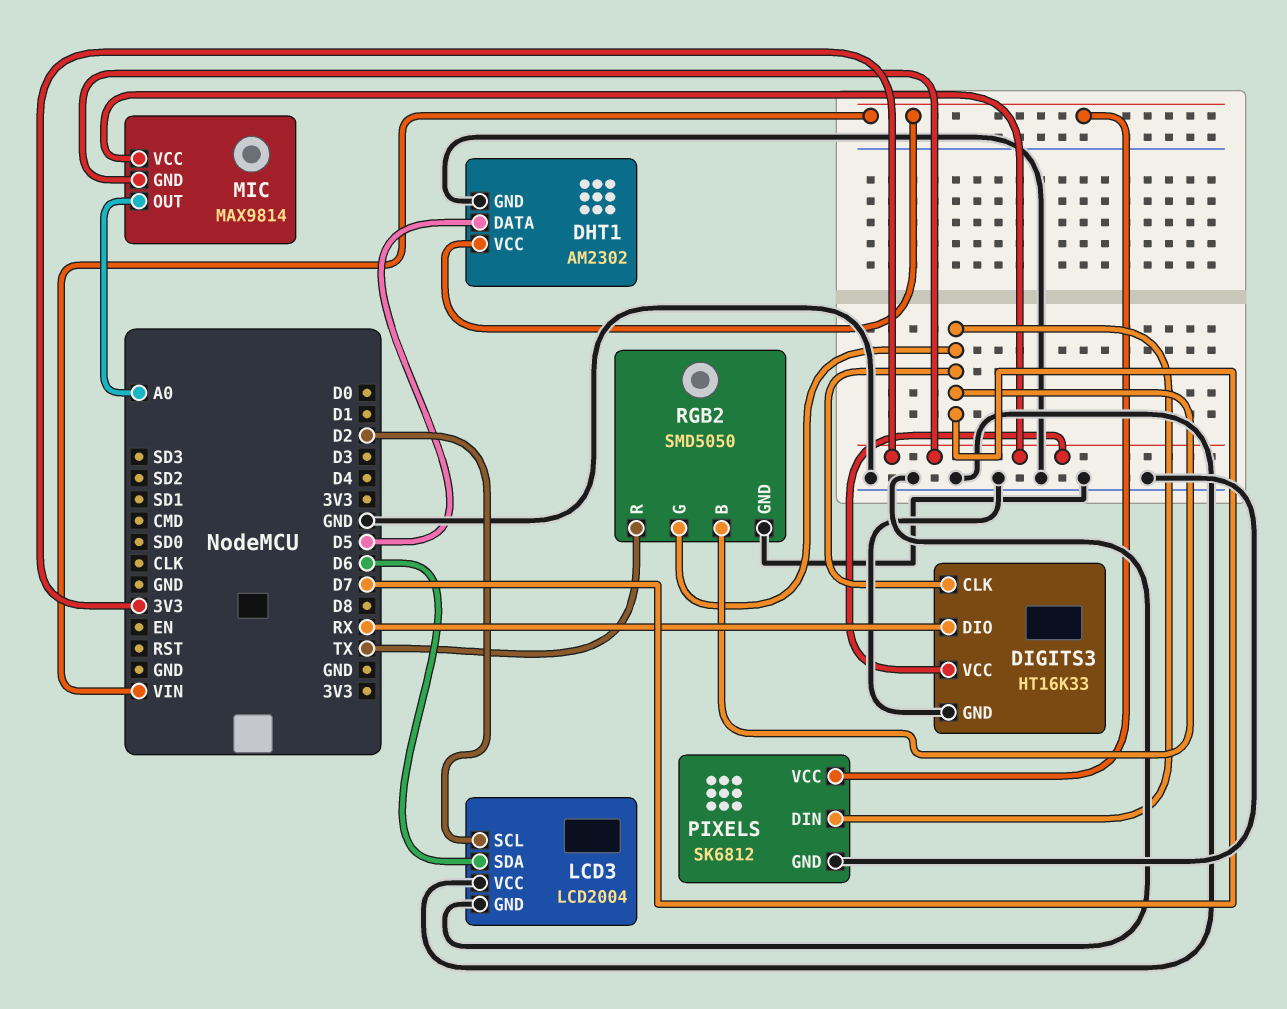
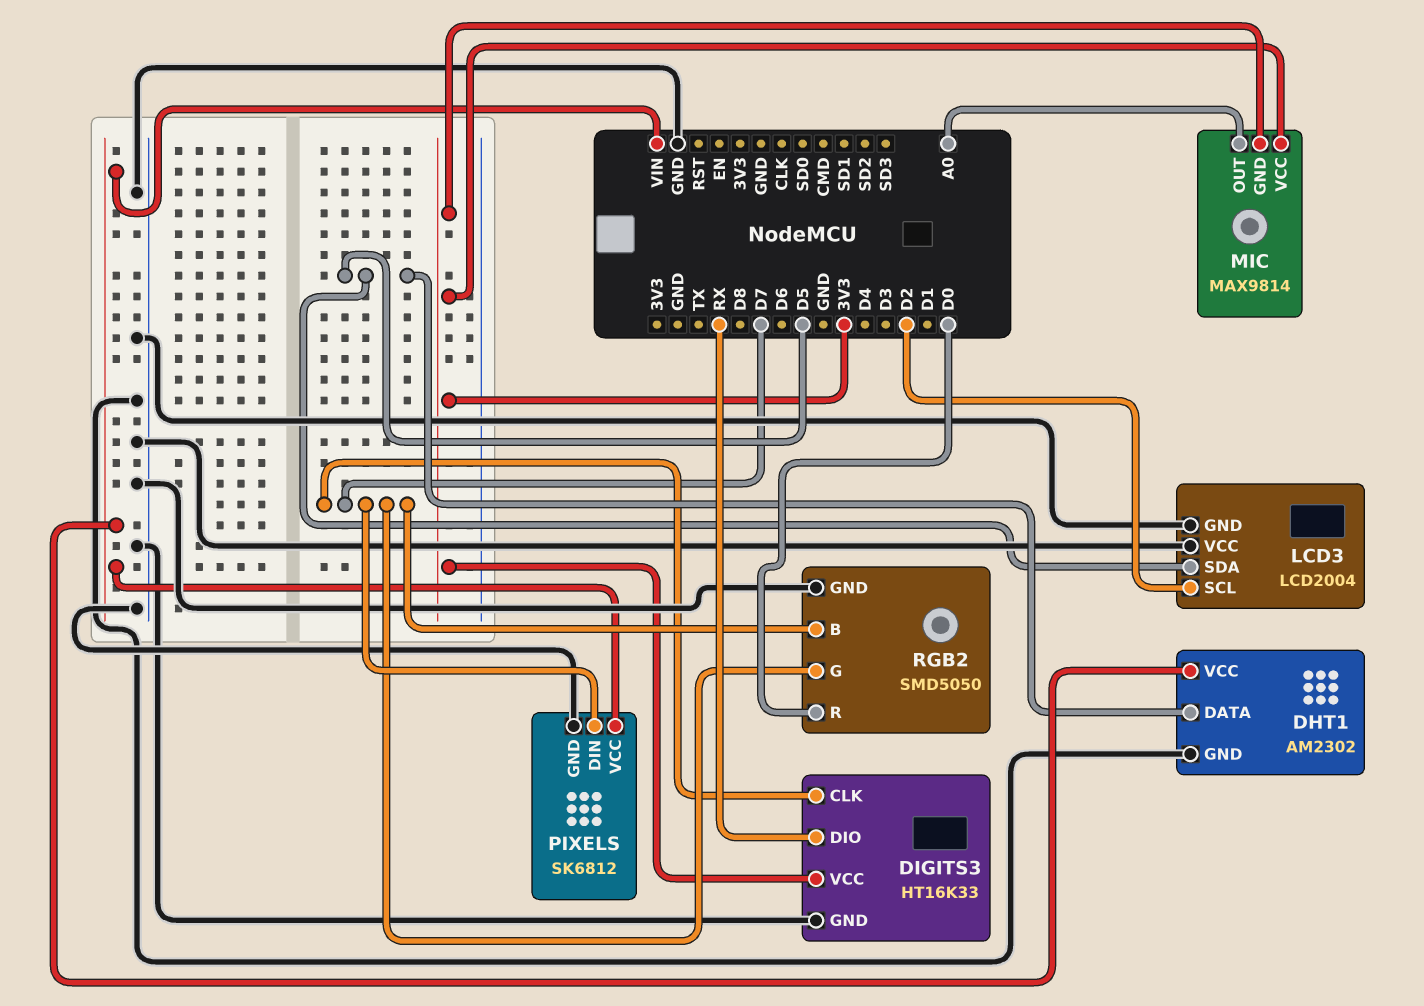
LCD3 pin SDA: D6 -> D5
RGB2 pin R: TX -> D0

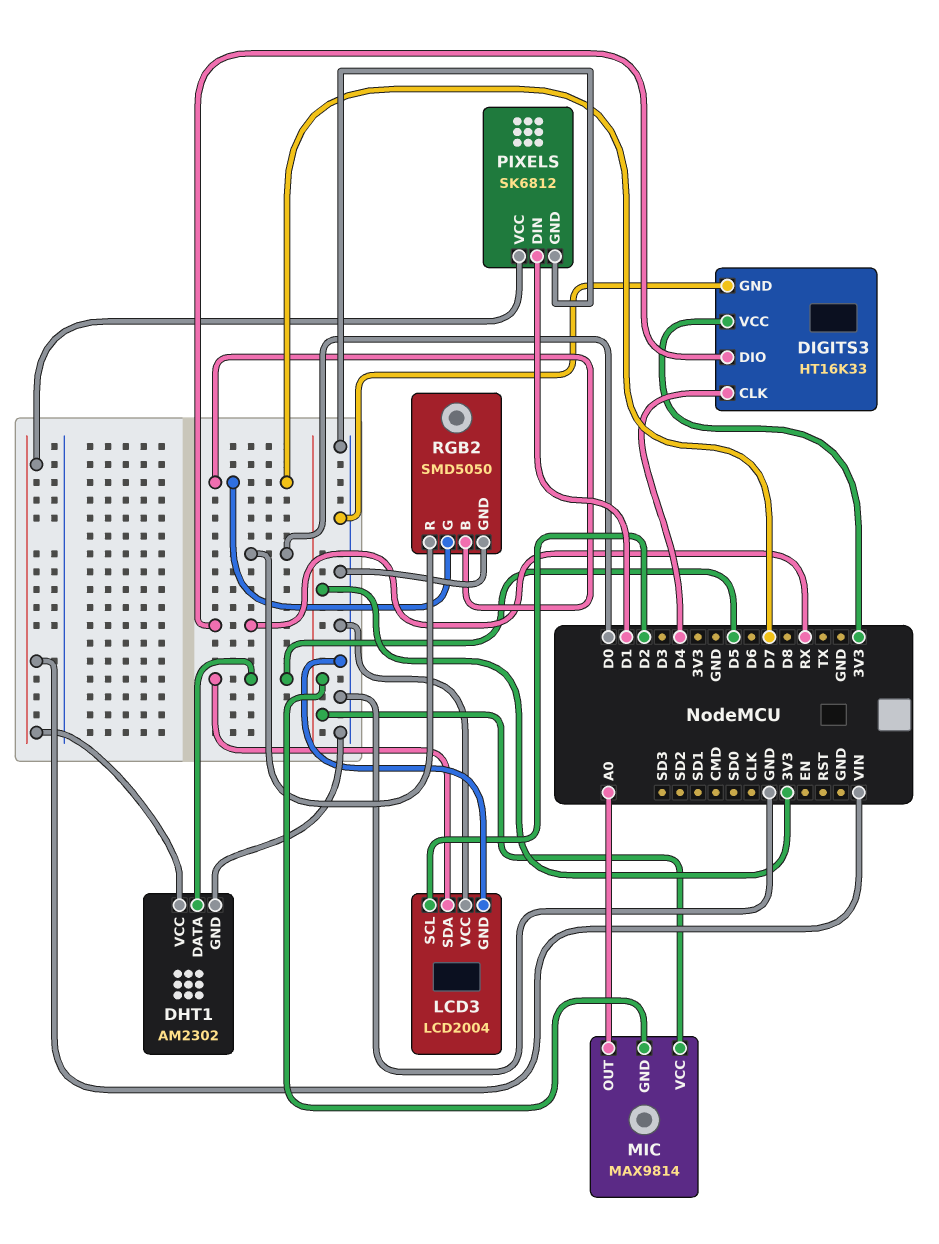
DIGITS3 pin CLK: D7 -> D4
PIXELS pin DIN: D7 -> D1

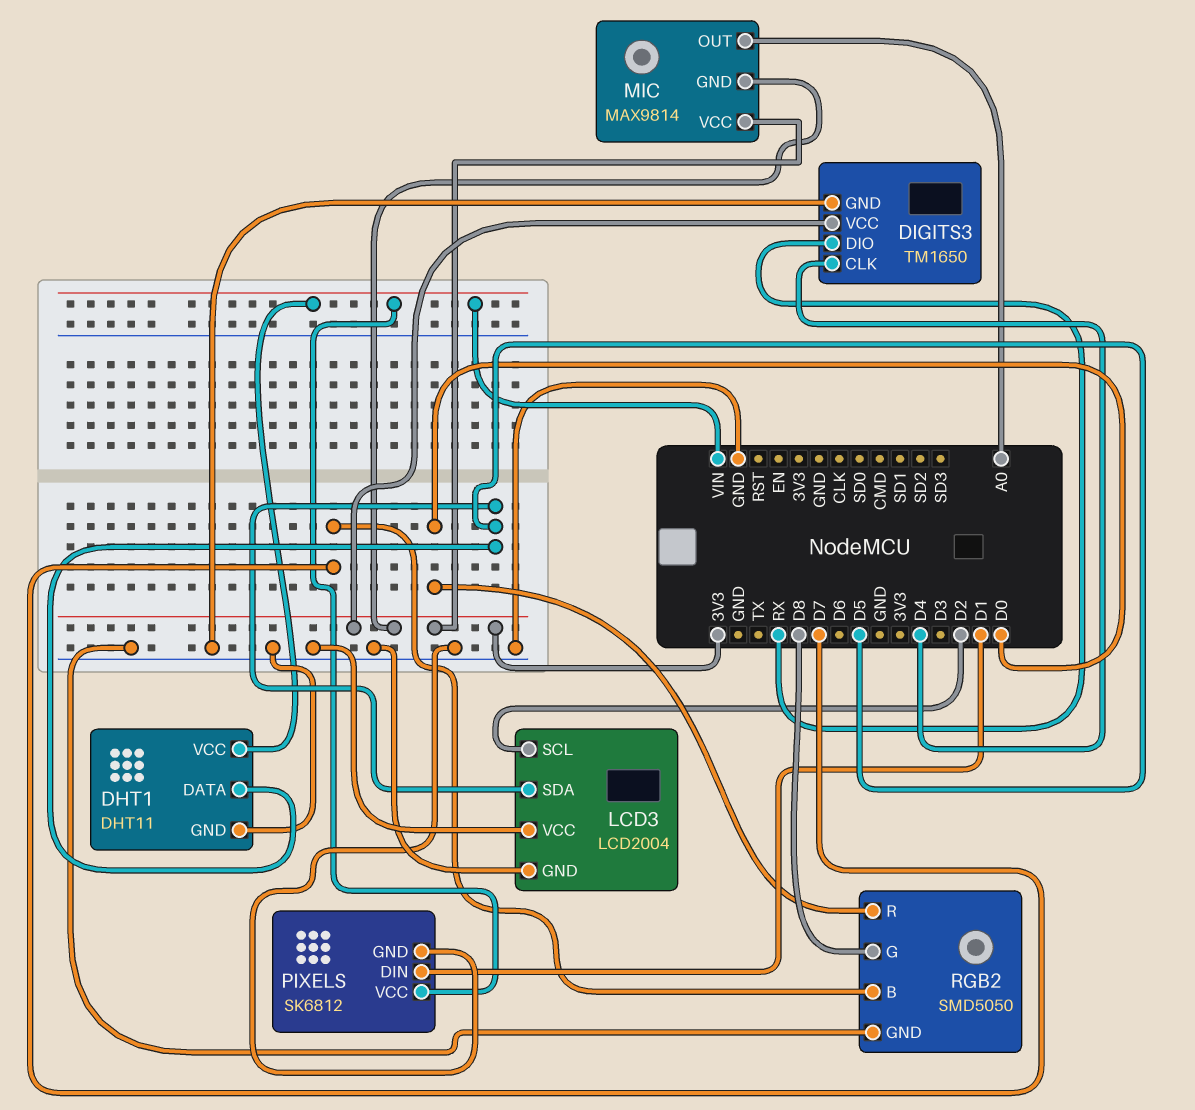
DHT1: AM2302 -> DHT11
DIGITS3: HT16K33 -> TM1650
RGB2 pin G: D7 -> D8

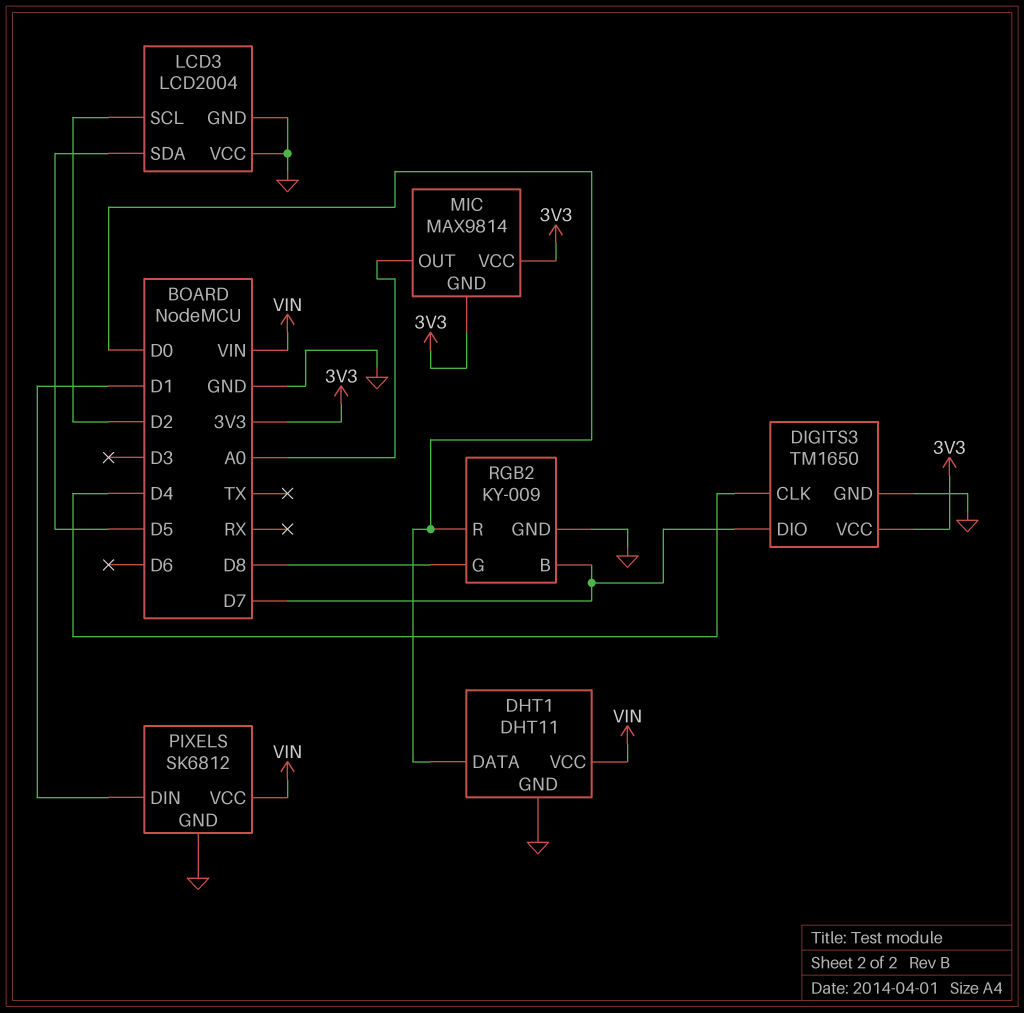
DHT1 pin DATA: D5 -> D0
DIGITS3 pin DIO: RX -> D7
RGB2: SMD5050 -> KY-009

